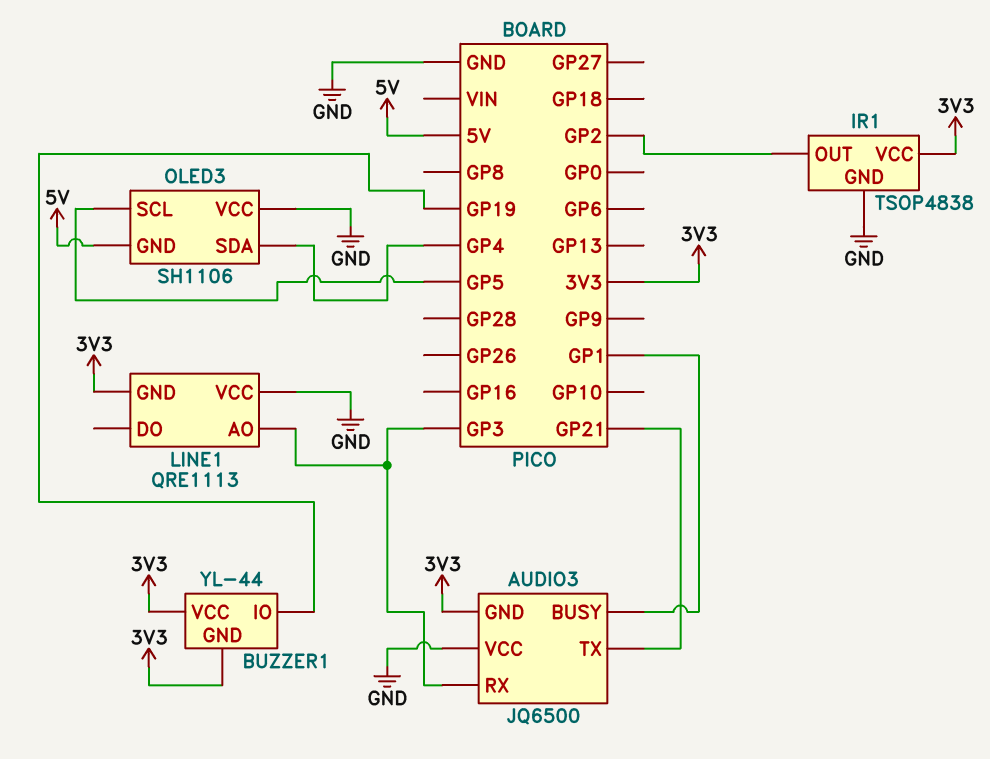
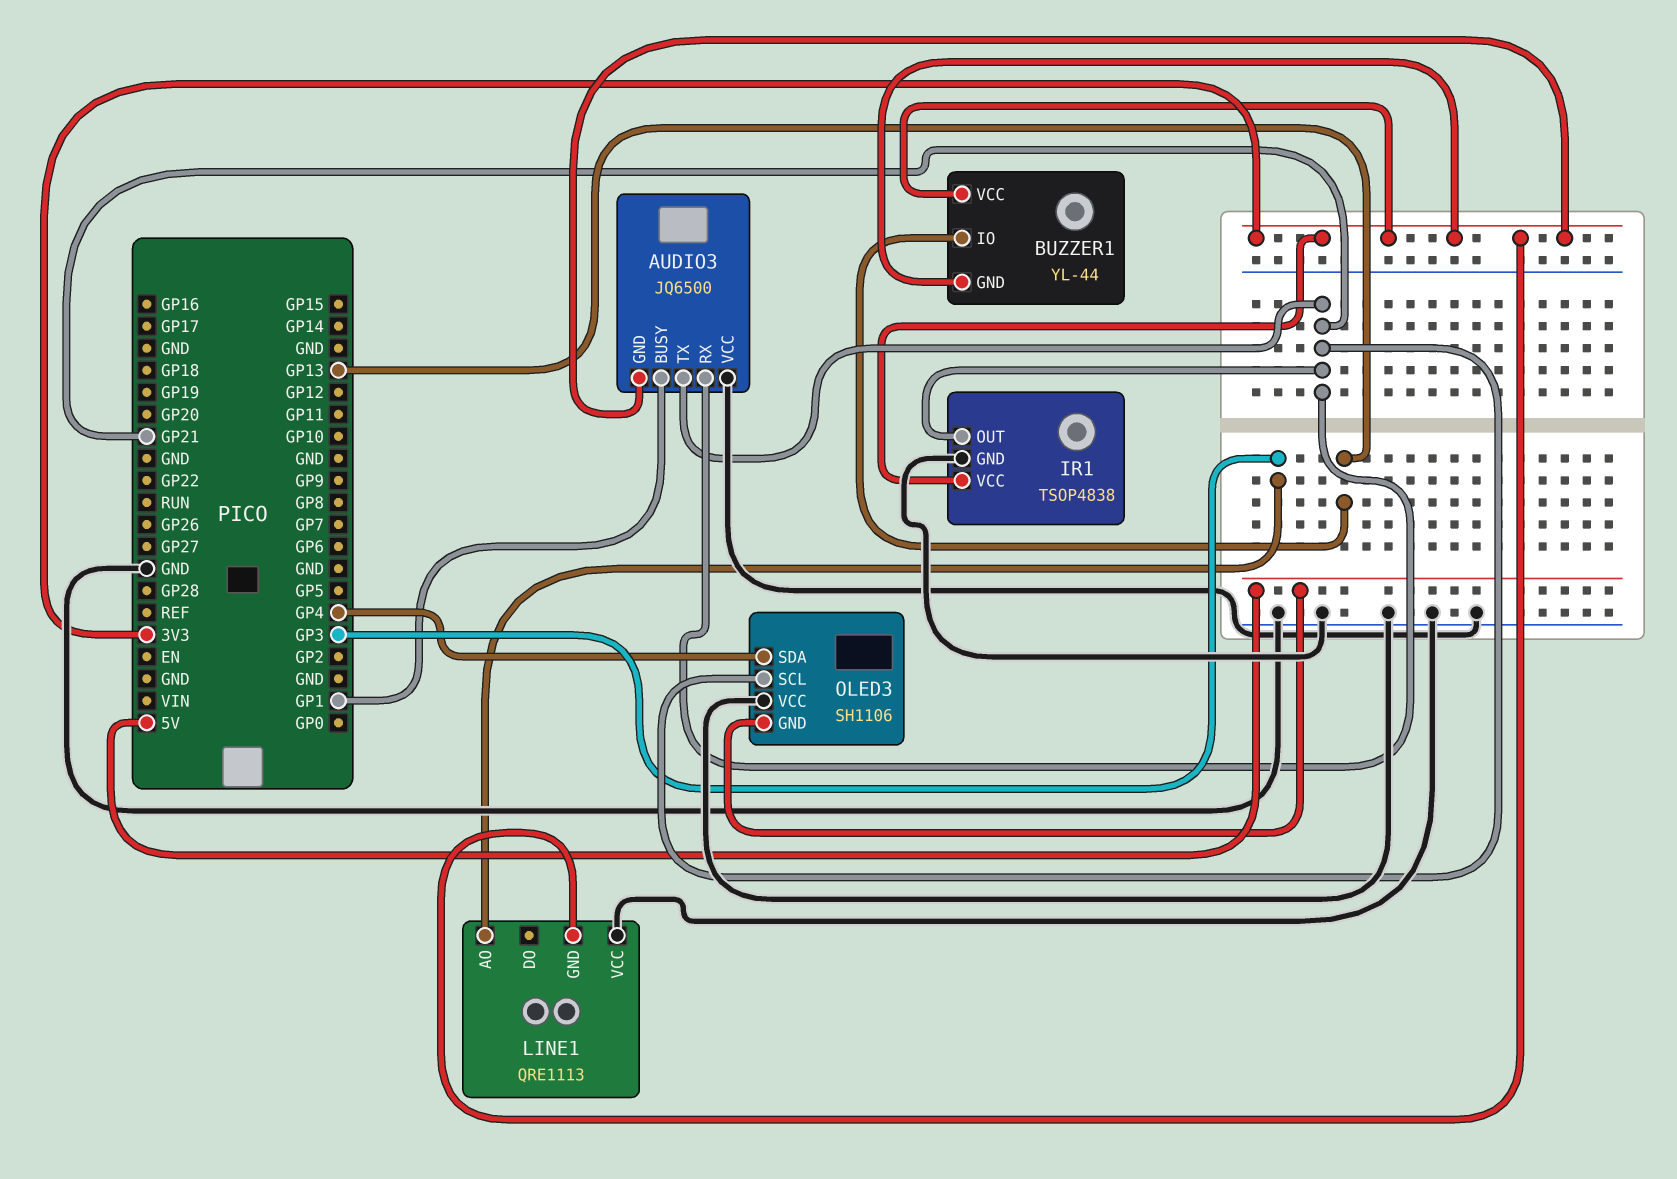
AUDIO3 pin RX: GP3 -> GP21
BUZZER1 pin IO: GP19 -> GP13
IR1 pin OUT: GP2 -> GP21
OLED3 pin SCL: GP5 -> GP21

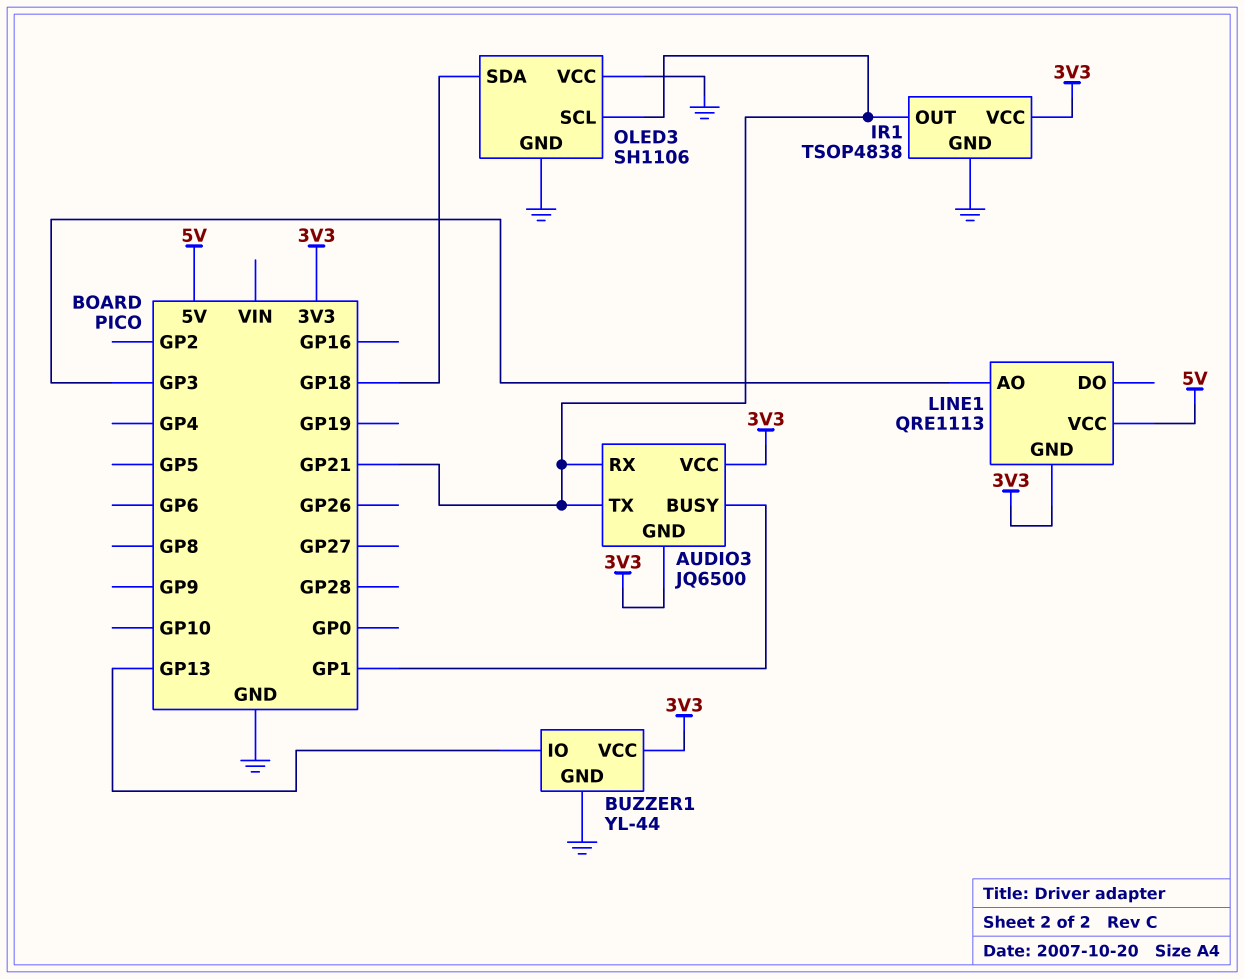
AUDIO3 pin VCC: GND -> 3V3
BUZZER1 pin GND: 3V3 -> GND
LINE1 pin VCC: GND -> 5V
OLED3 pin GND: 5V -> GND
OLED3 pin SDA: GP4 -> GP18

